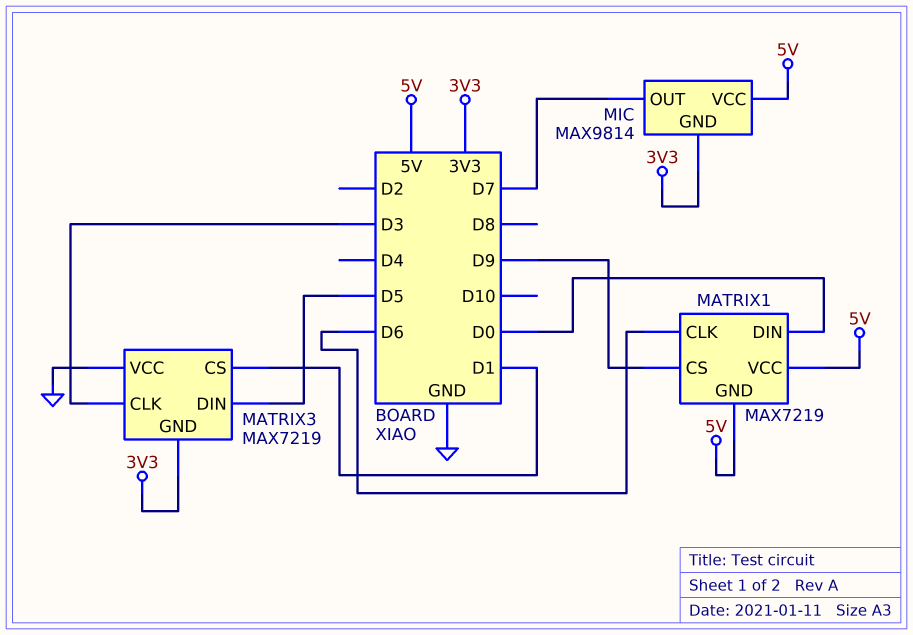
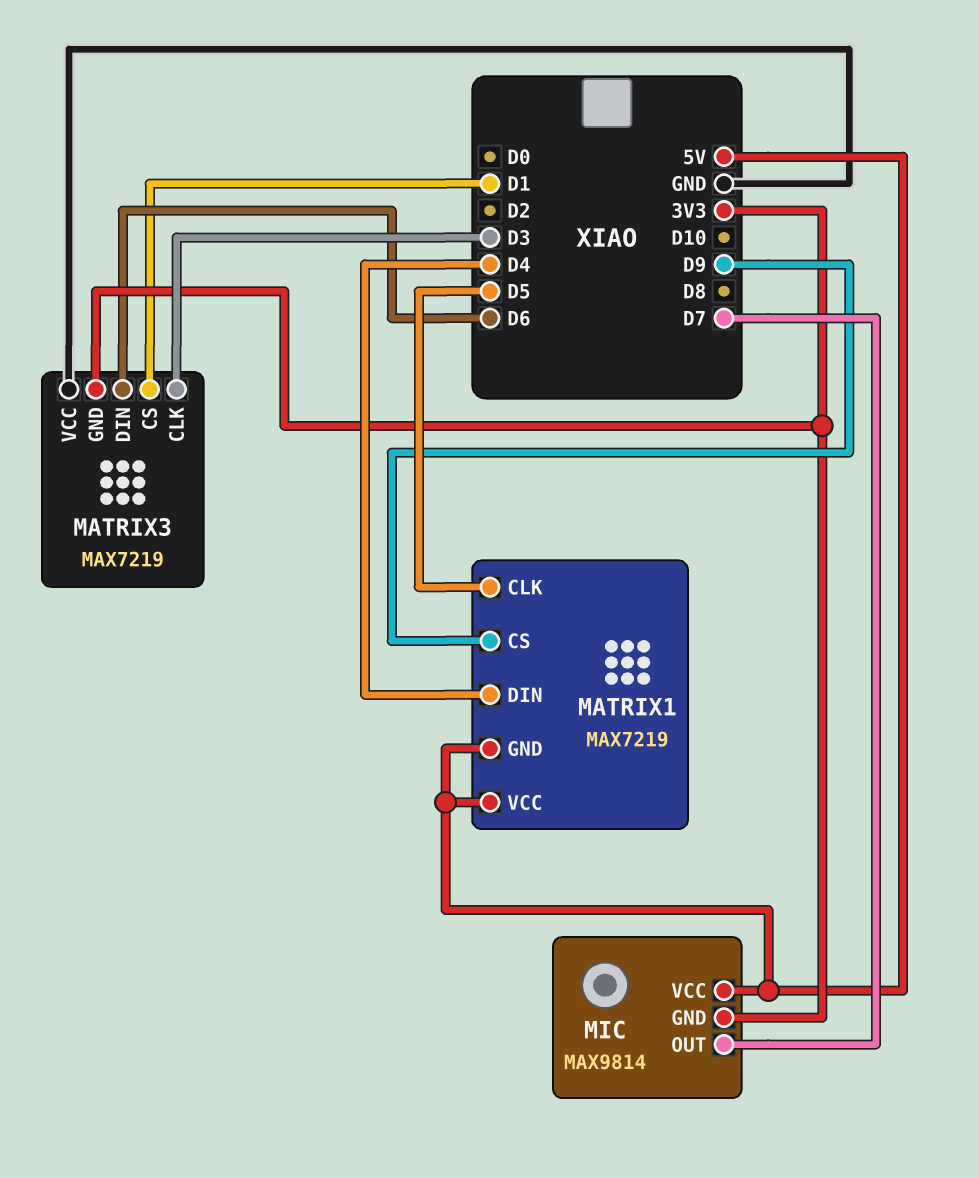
MATRIX1 pin CLK: D6 -> D5
MATRIX1 pin DIN: D0 -> D4
MATRIX3 pin DIN: D5 -> D6

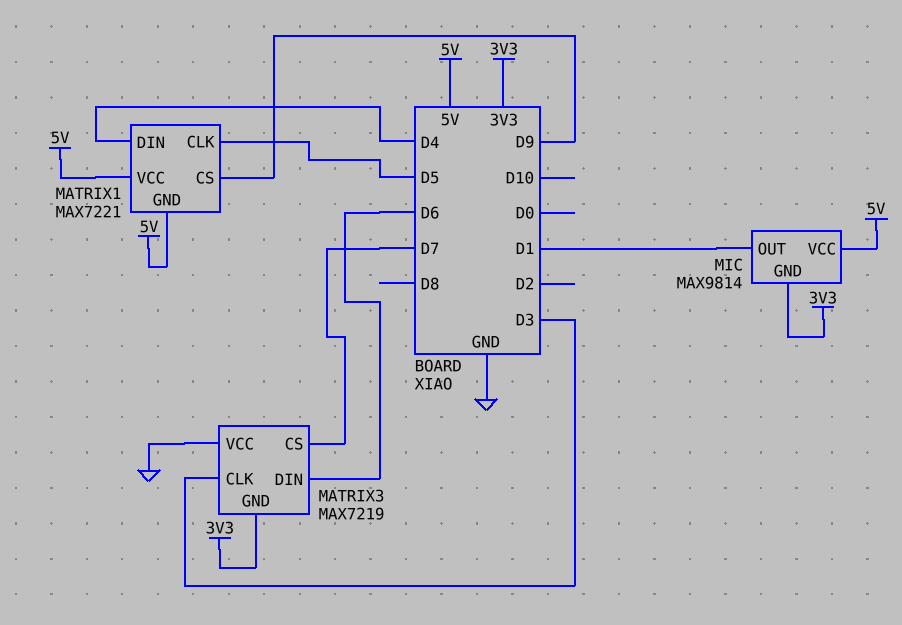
MATRIX1: MAX7219 -> MAX7221
MATRIX3 pin CS: D1 -> D7
MIC pin OUT: D7 -> D1

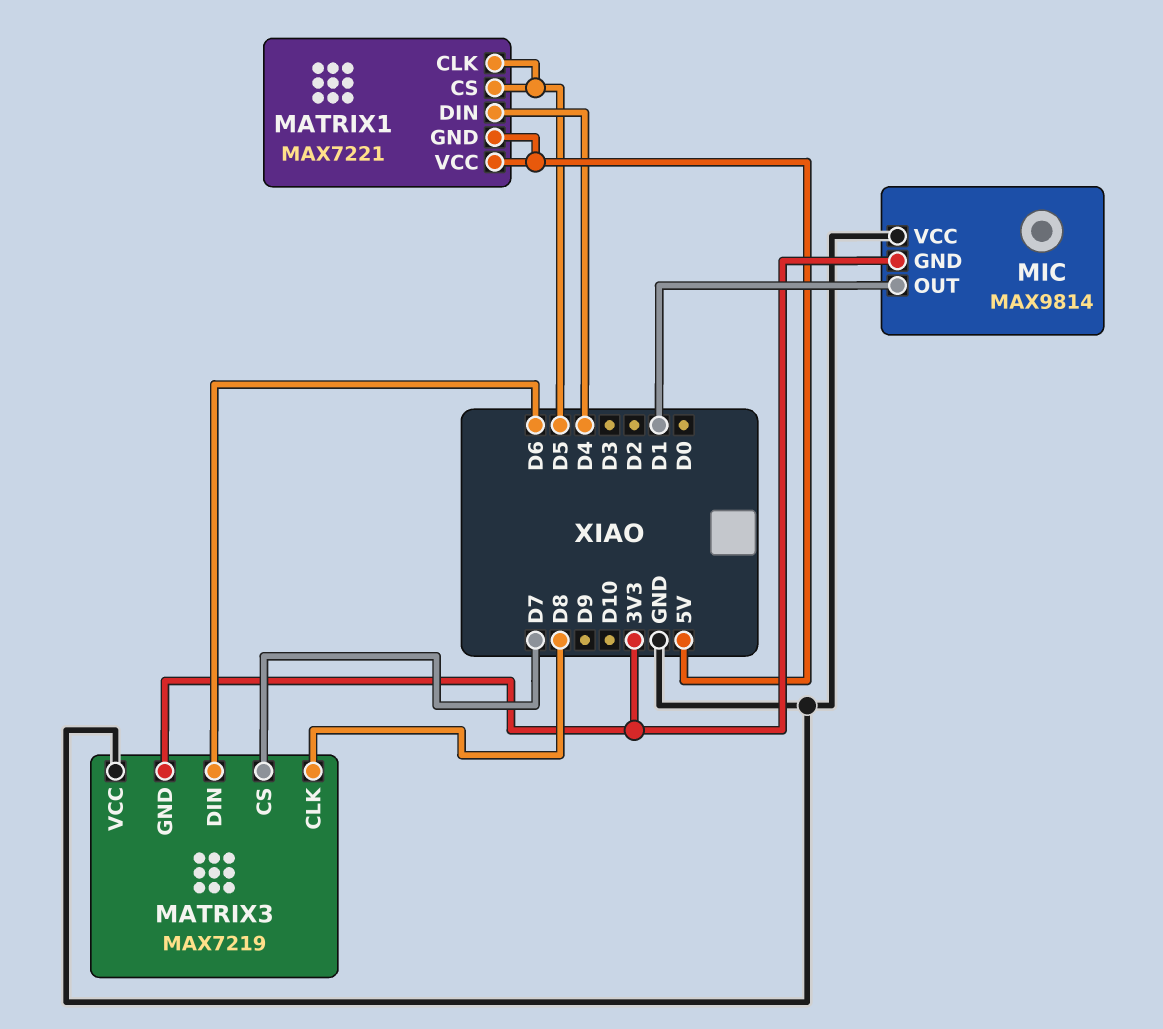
MATRIX1 pin CS: D9 -> D5
MATRIX3 pin CLK: D3 -> D8
MIC pin VCC: 5V -> GND

